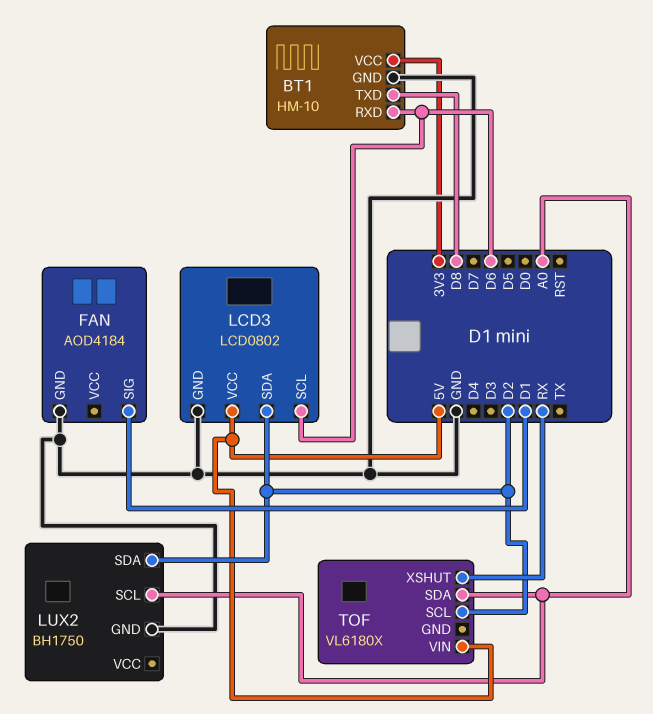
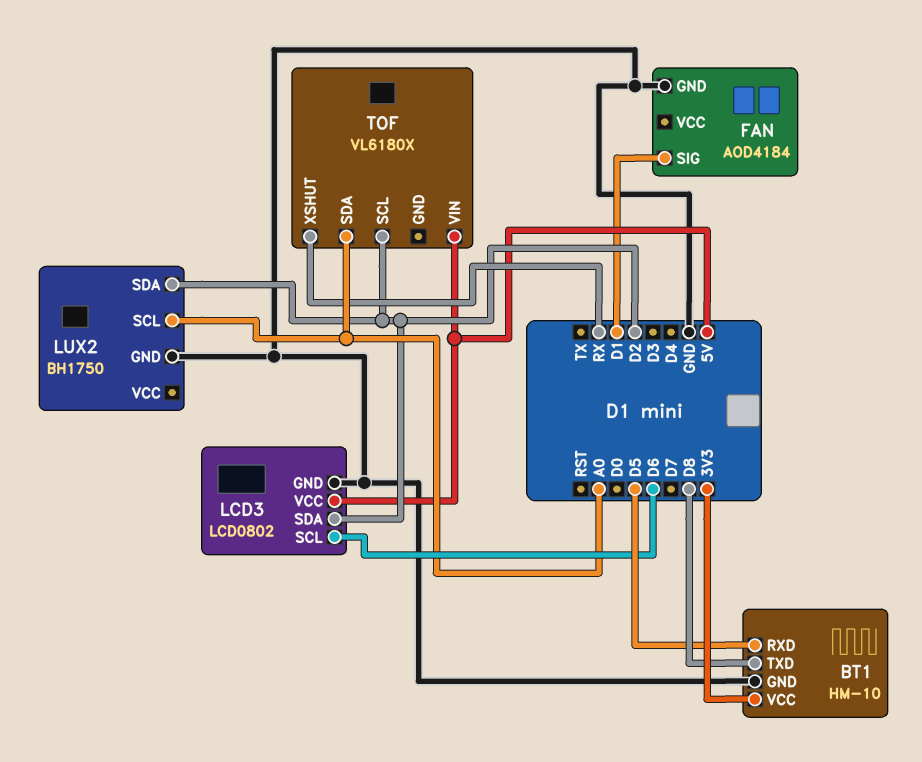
BT1 pin RXD: D6 -> D5

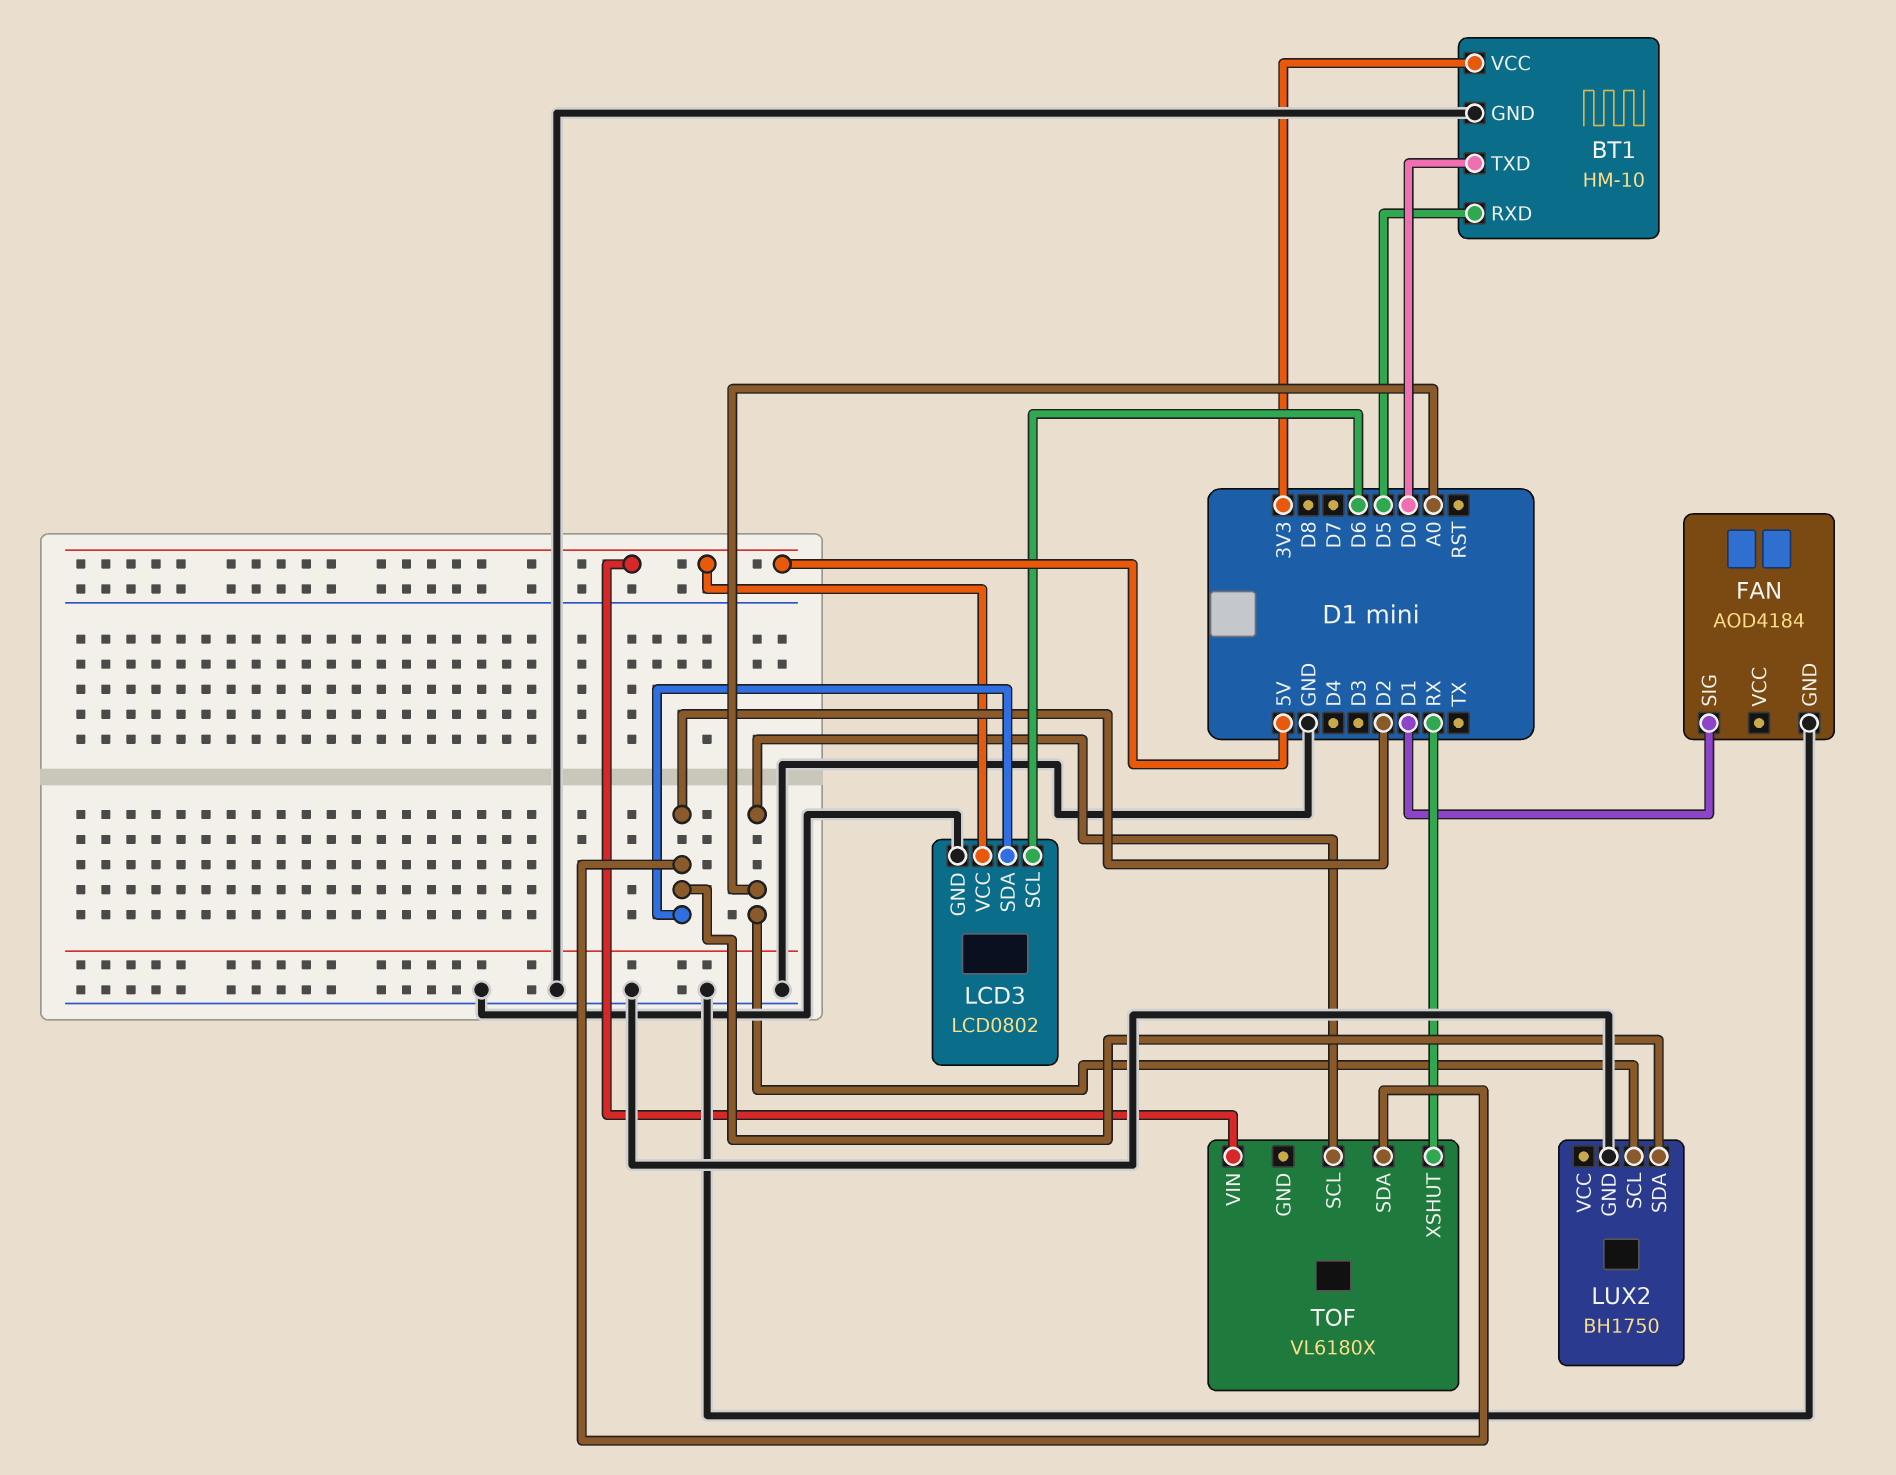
BT1 pin TXD: D8 -> D0
TOF pin SCL: D2 -> A0
TOF pin SDA: A0 -> D2

